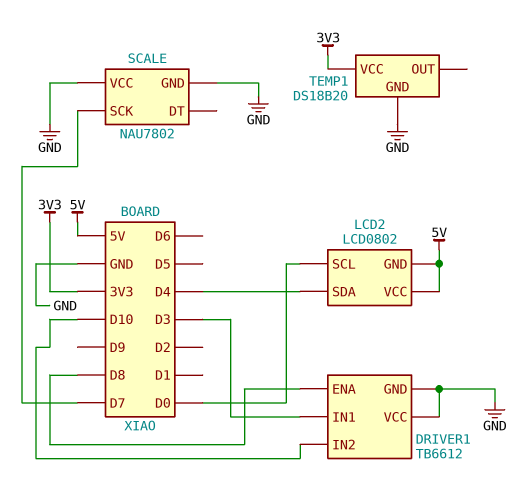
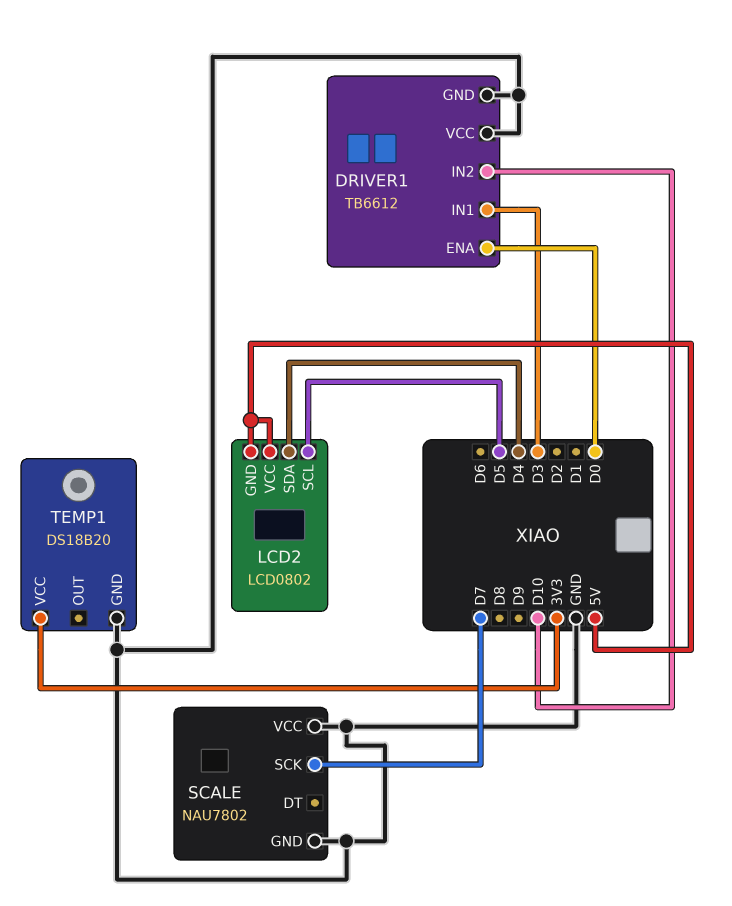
DRIVER1 pin ENA: D8 -> D0
LCD2 pin SCL: D0 -> D5

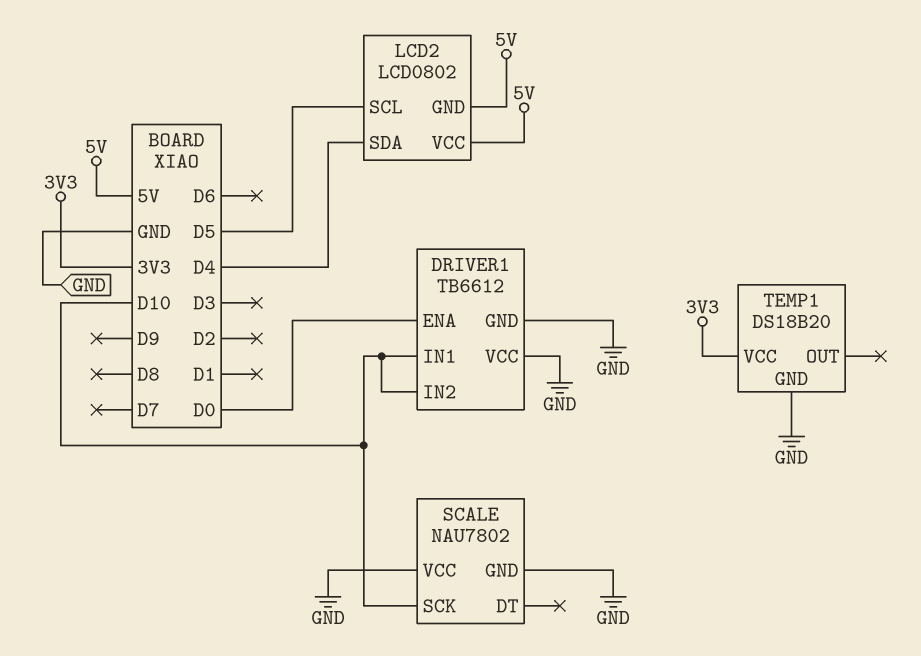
DRIVER1 pin IN1: D3 -> D10
SCALE pin SCK: D7 -> D10

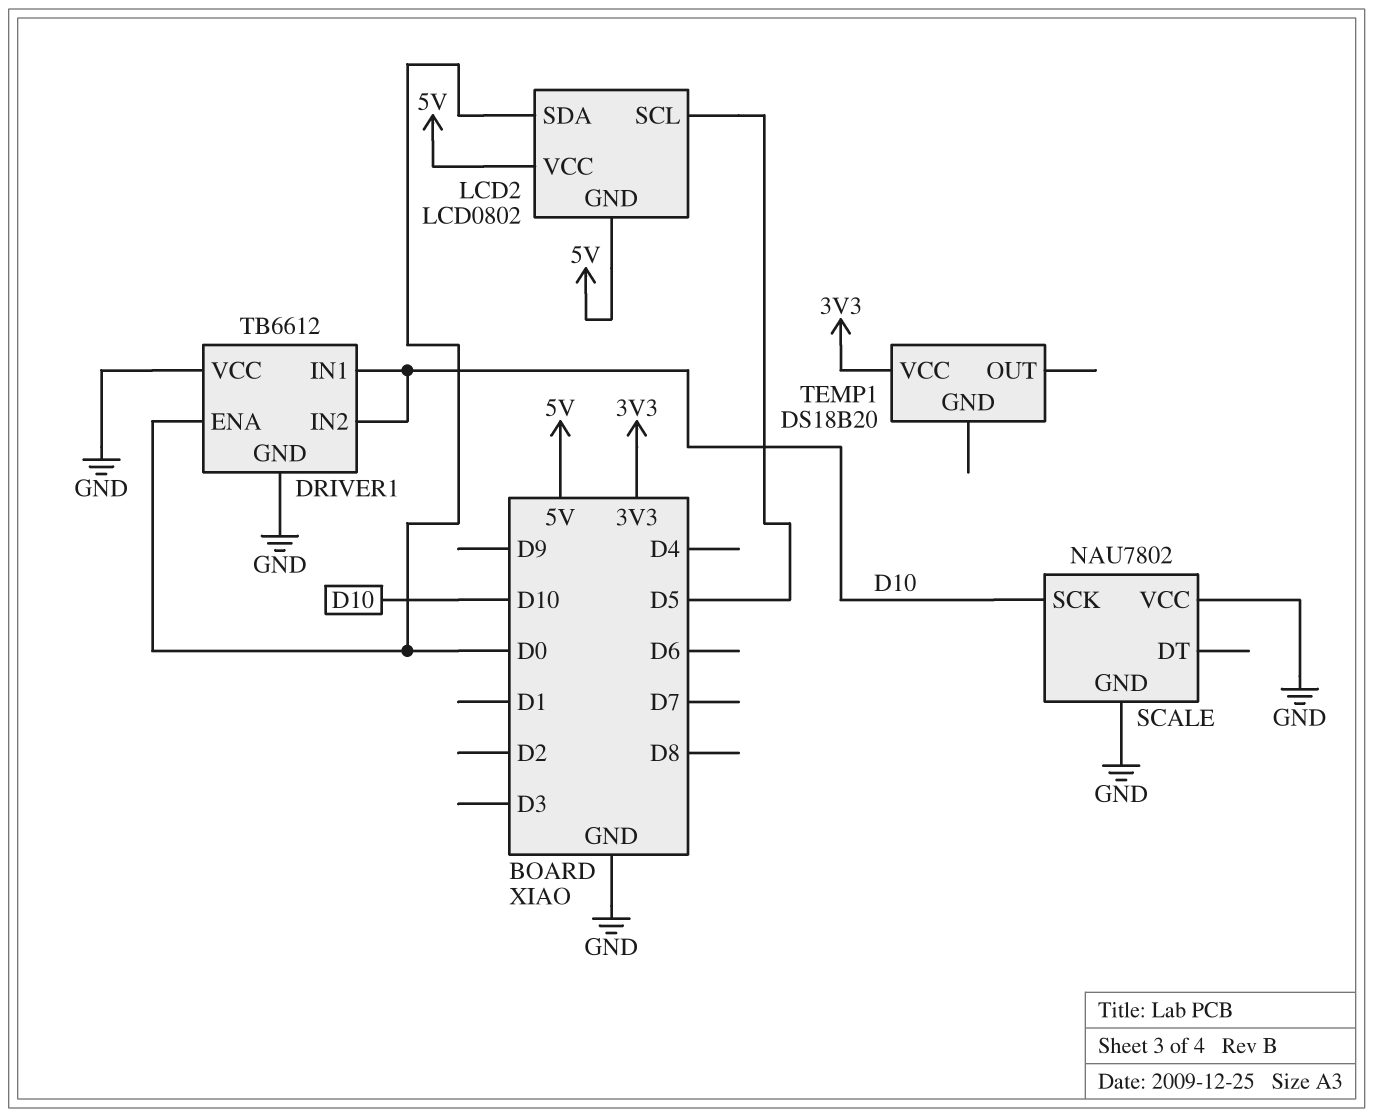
LCD2 pin SDA: D4 -> D0
TEMP1 pin GND: GND -> none

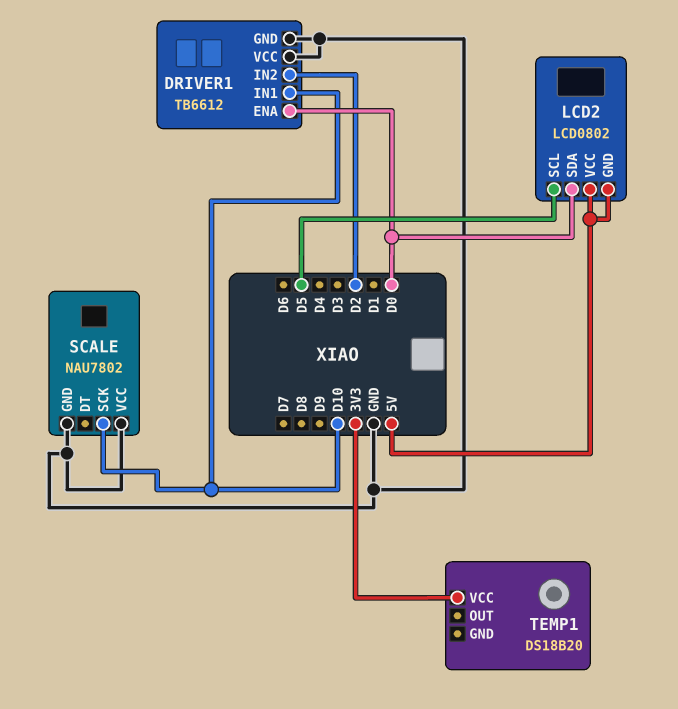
DRIVER1 pin IN2: D10 -> D2

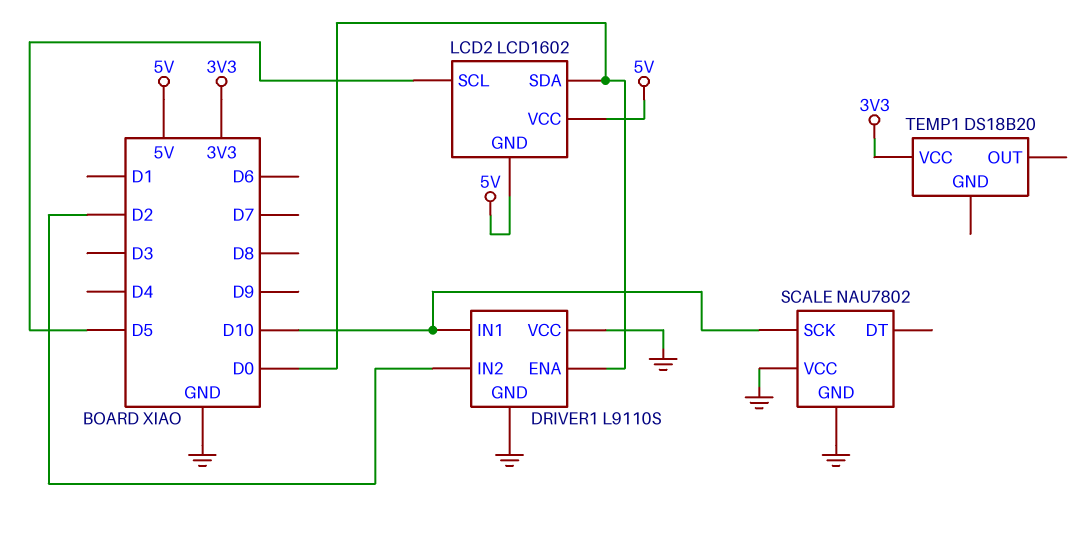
DRIVER1: TB6612 -> L9110S
LCD2: LCD0802 -> LCD1602

